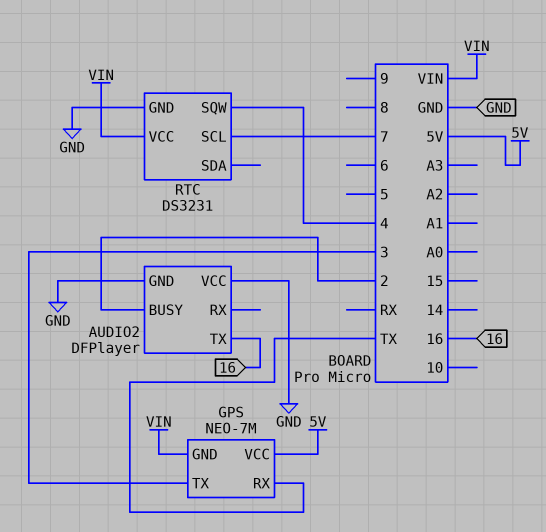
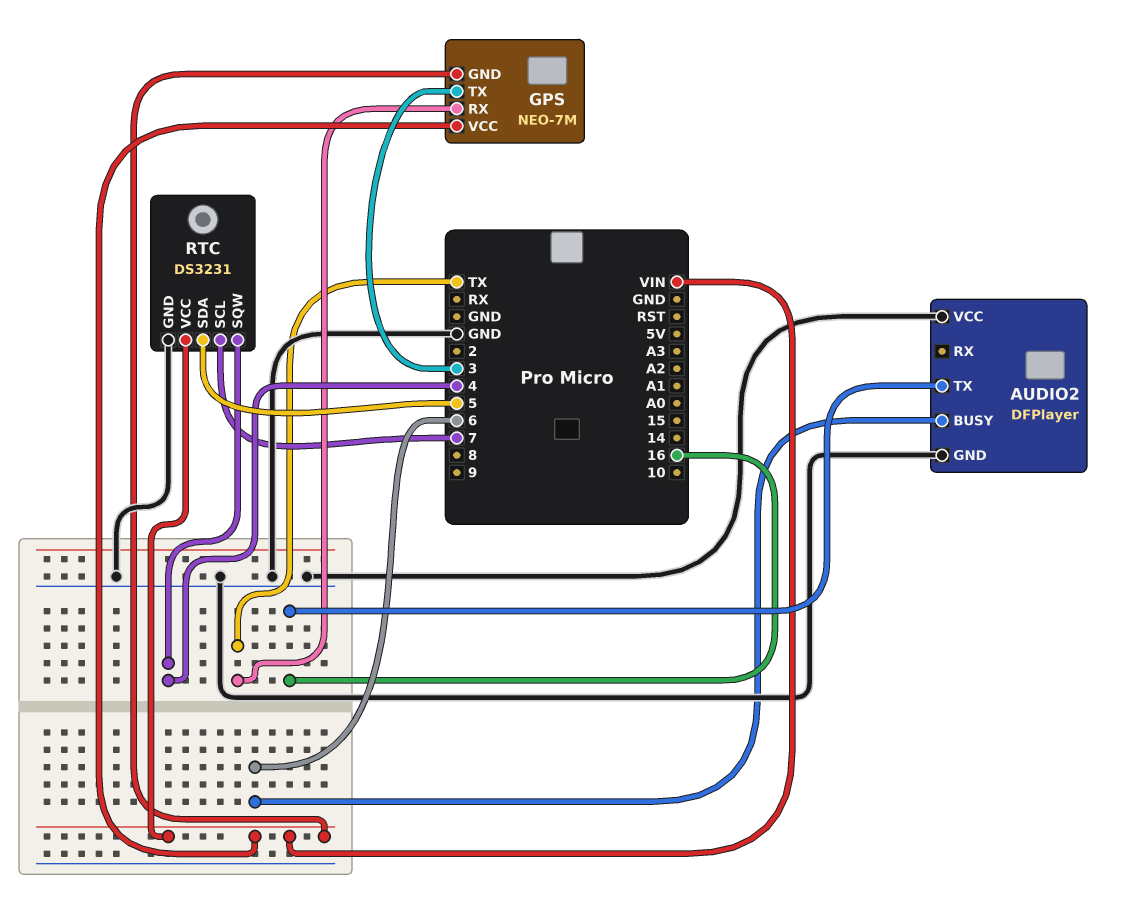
AUDIO2 pin BUSY: 2 -> 6
GPS pin VCC: 5V -> VIN
RTC pin SDA: none -> 5

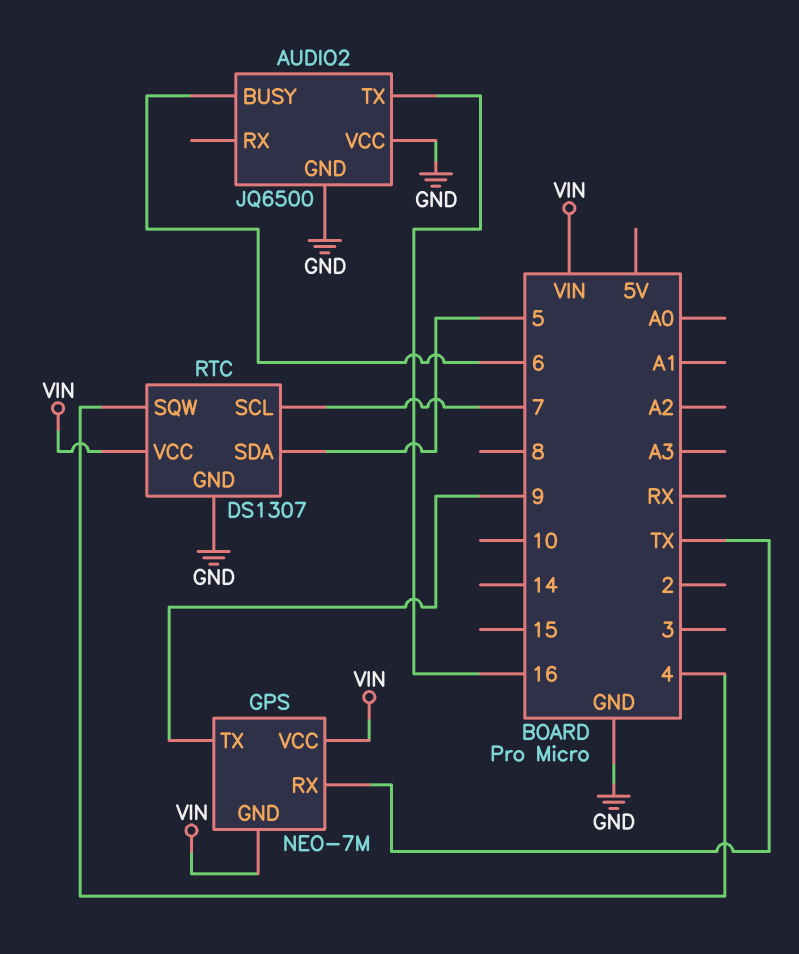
AUDIO2: DFPlayer -> JQ6500
GPS pin TX: 3 -> 9
RTC: DS3231 -> DS1307

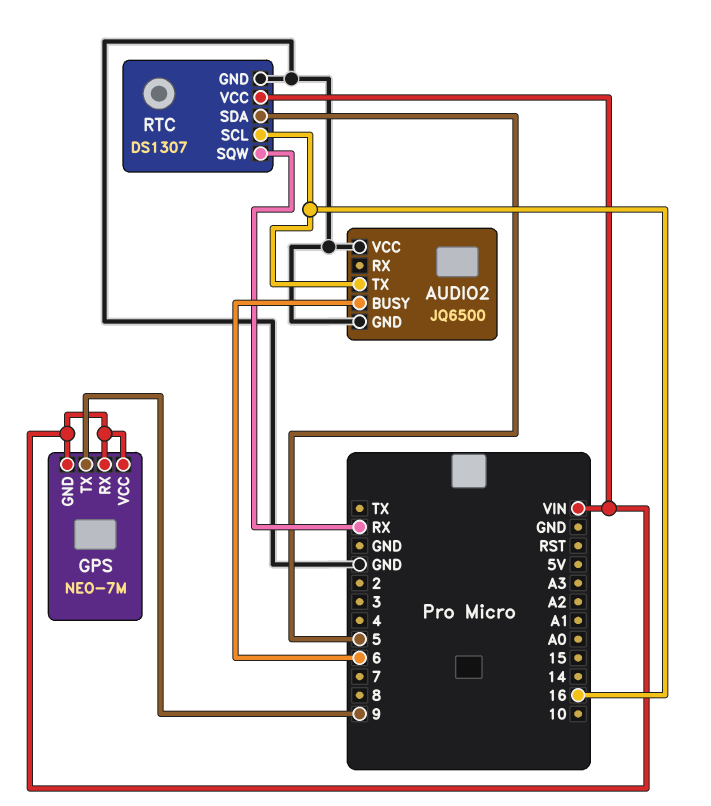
GPS pin RX: TX -> VIN
RTC pin SCL: 7 -> 16
RTC pin SQW: 4 -> RX

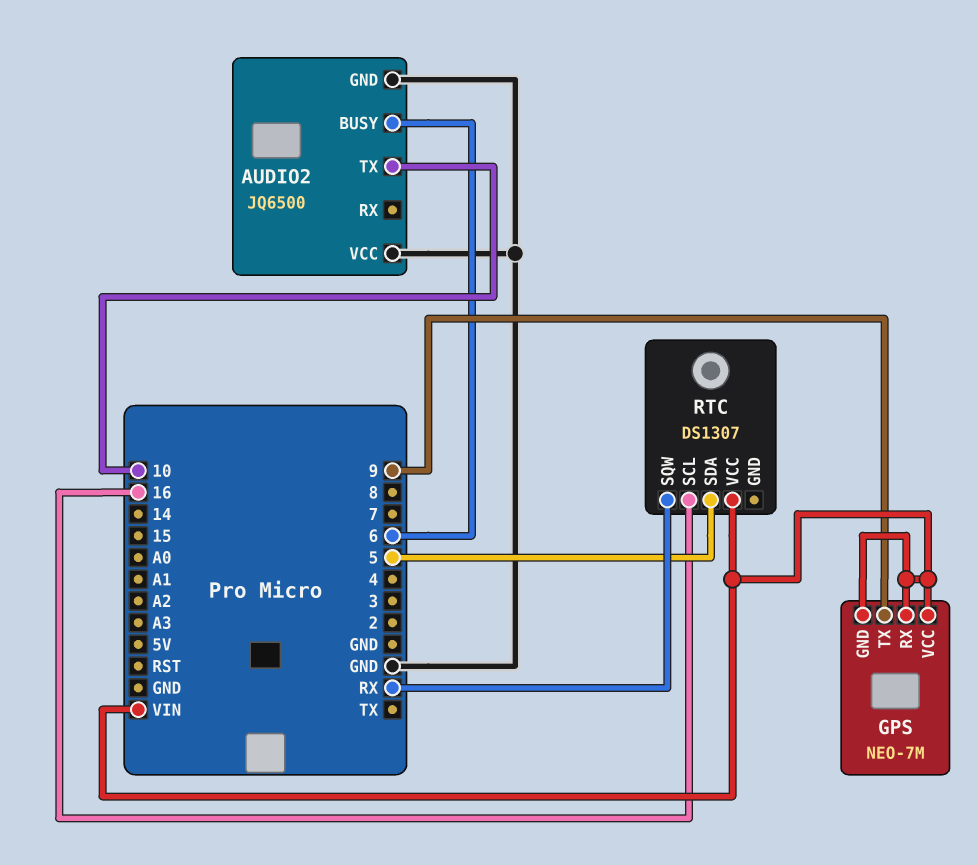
AUDIO2 pin TX: 16 -> 10
RTC pin GND: GND -> none

